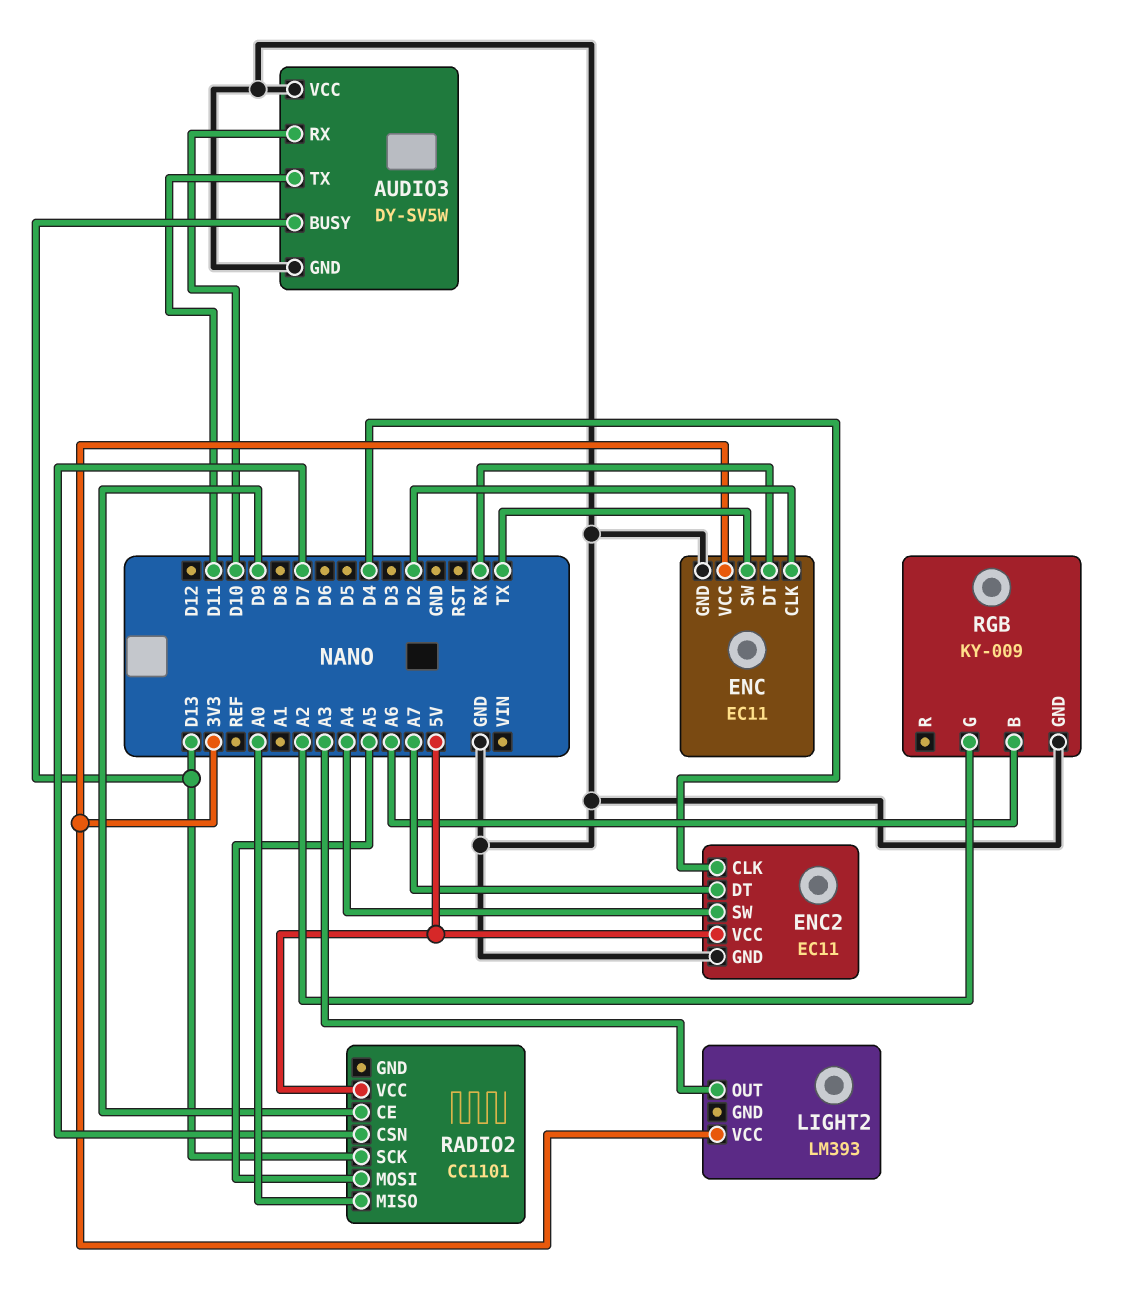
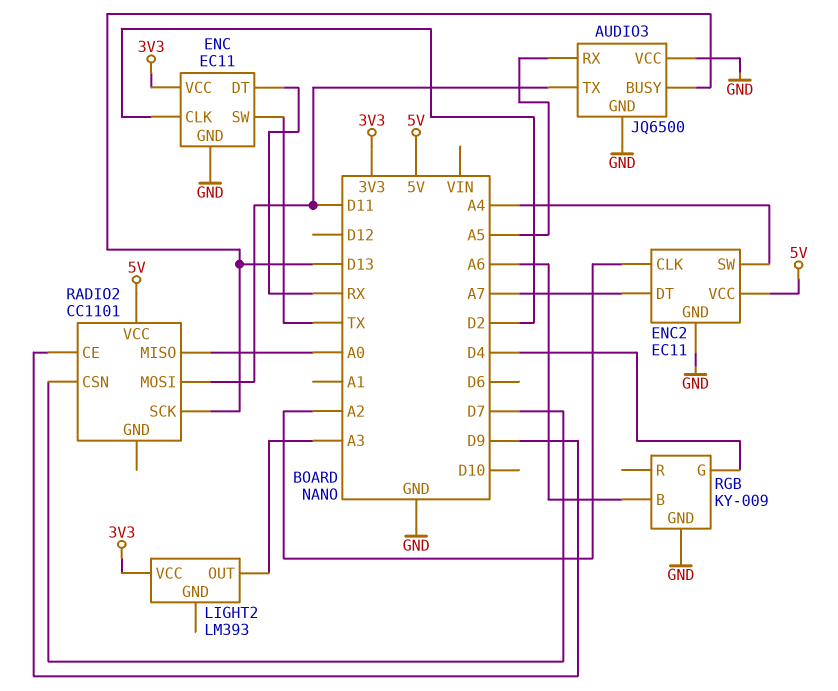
AUDIO3: DY-SV5W -> JQ6500
AUDIO3 pin RX: D10 -> A5
ENC2 pin CLK: D4 -> A2
RADIO2 pin MOSI: A5 -> D11
RGB pin G: A2 -> D4

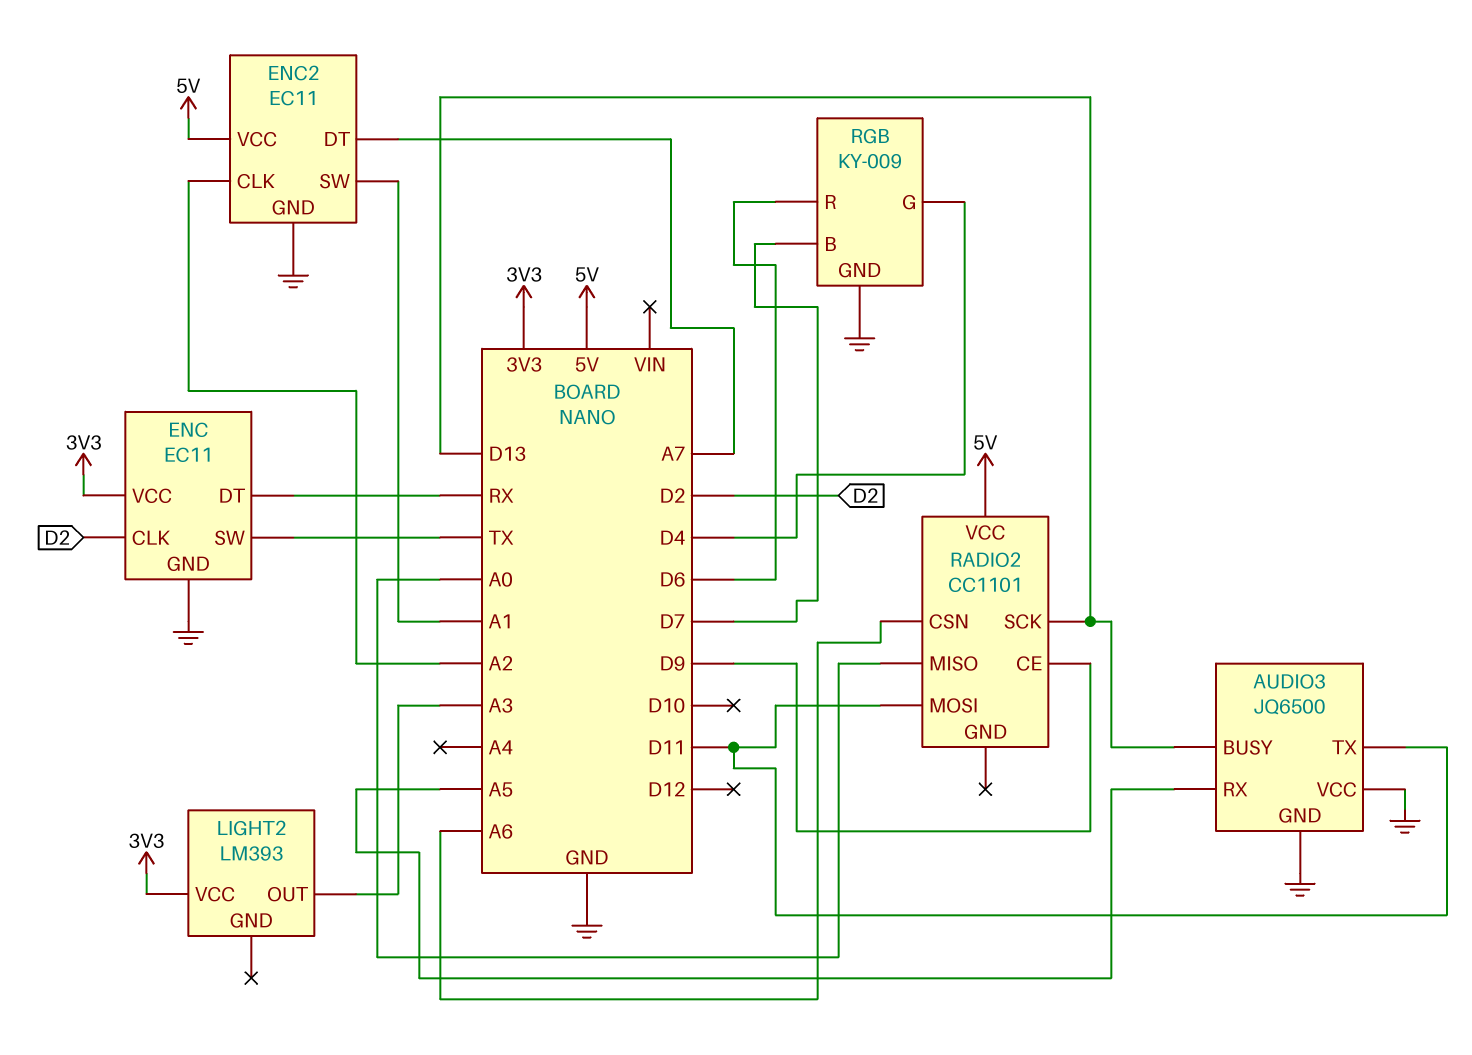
ENC2 pin SW: A4 -> A1
RADIO2 pin CSN: D7 -> A6
RGB pin B: A6 -> D7
RGB pin R: none -> D6

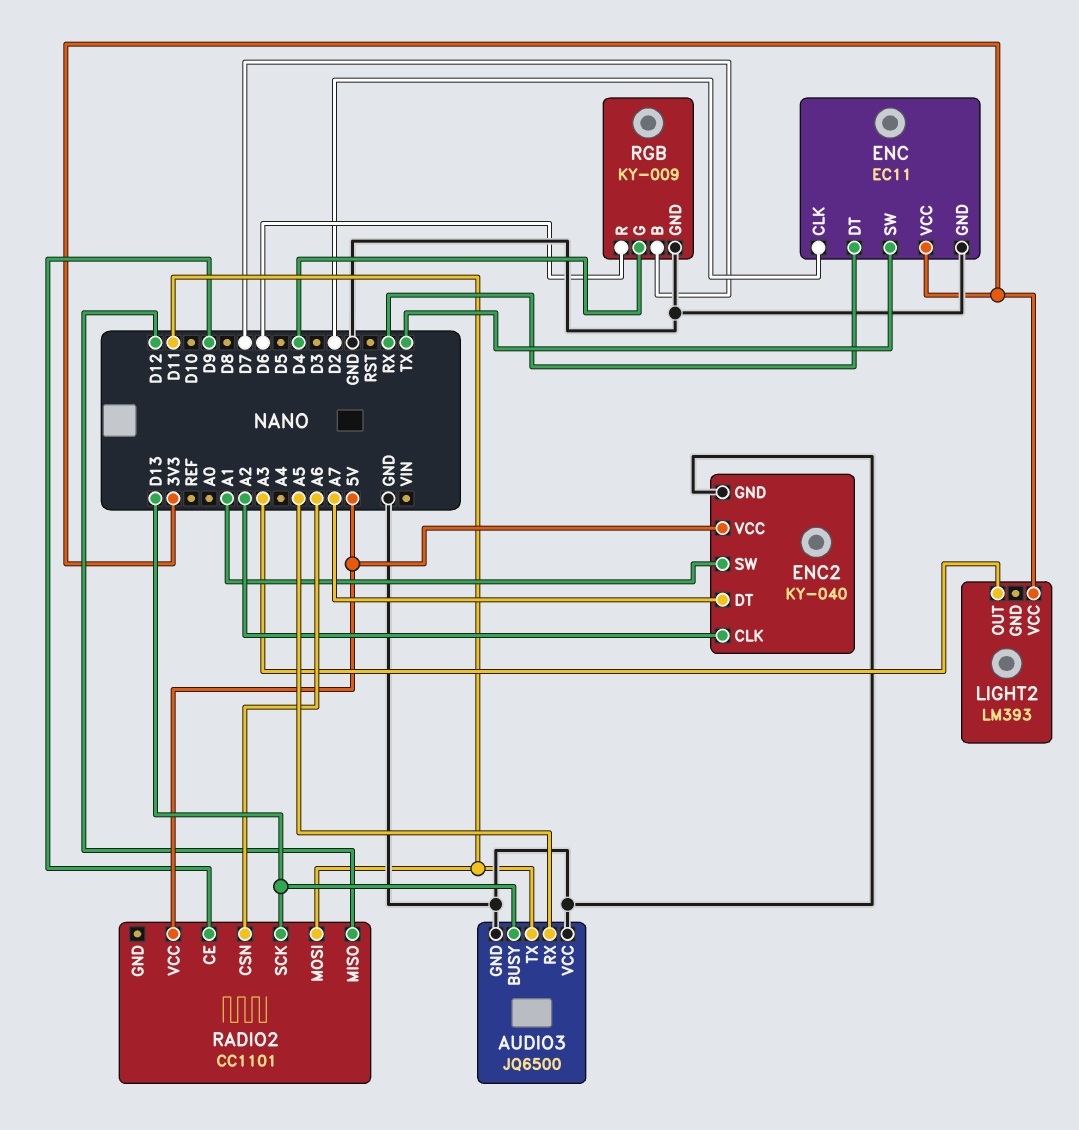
ENC2: EC11 -> KY-040
RADIO2 pin MISO: A0 -> D12

